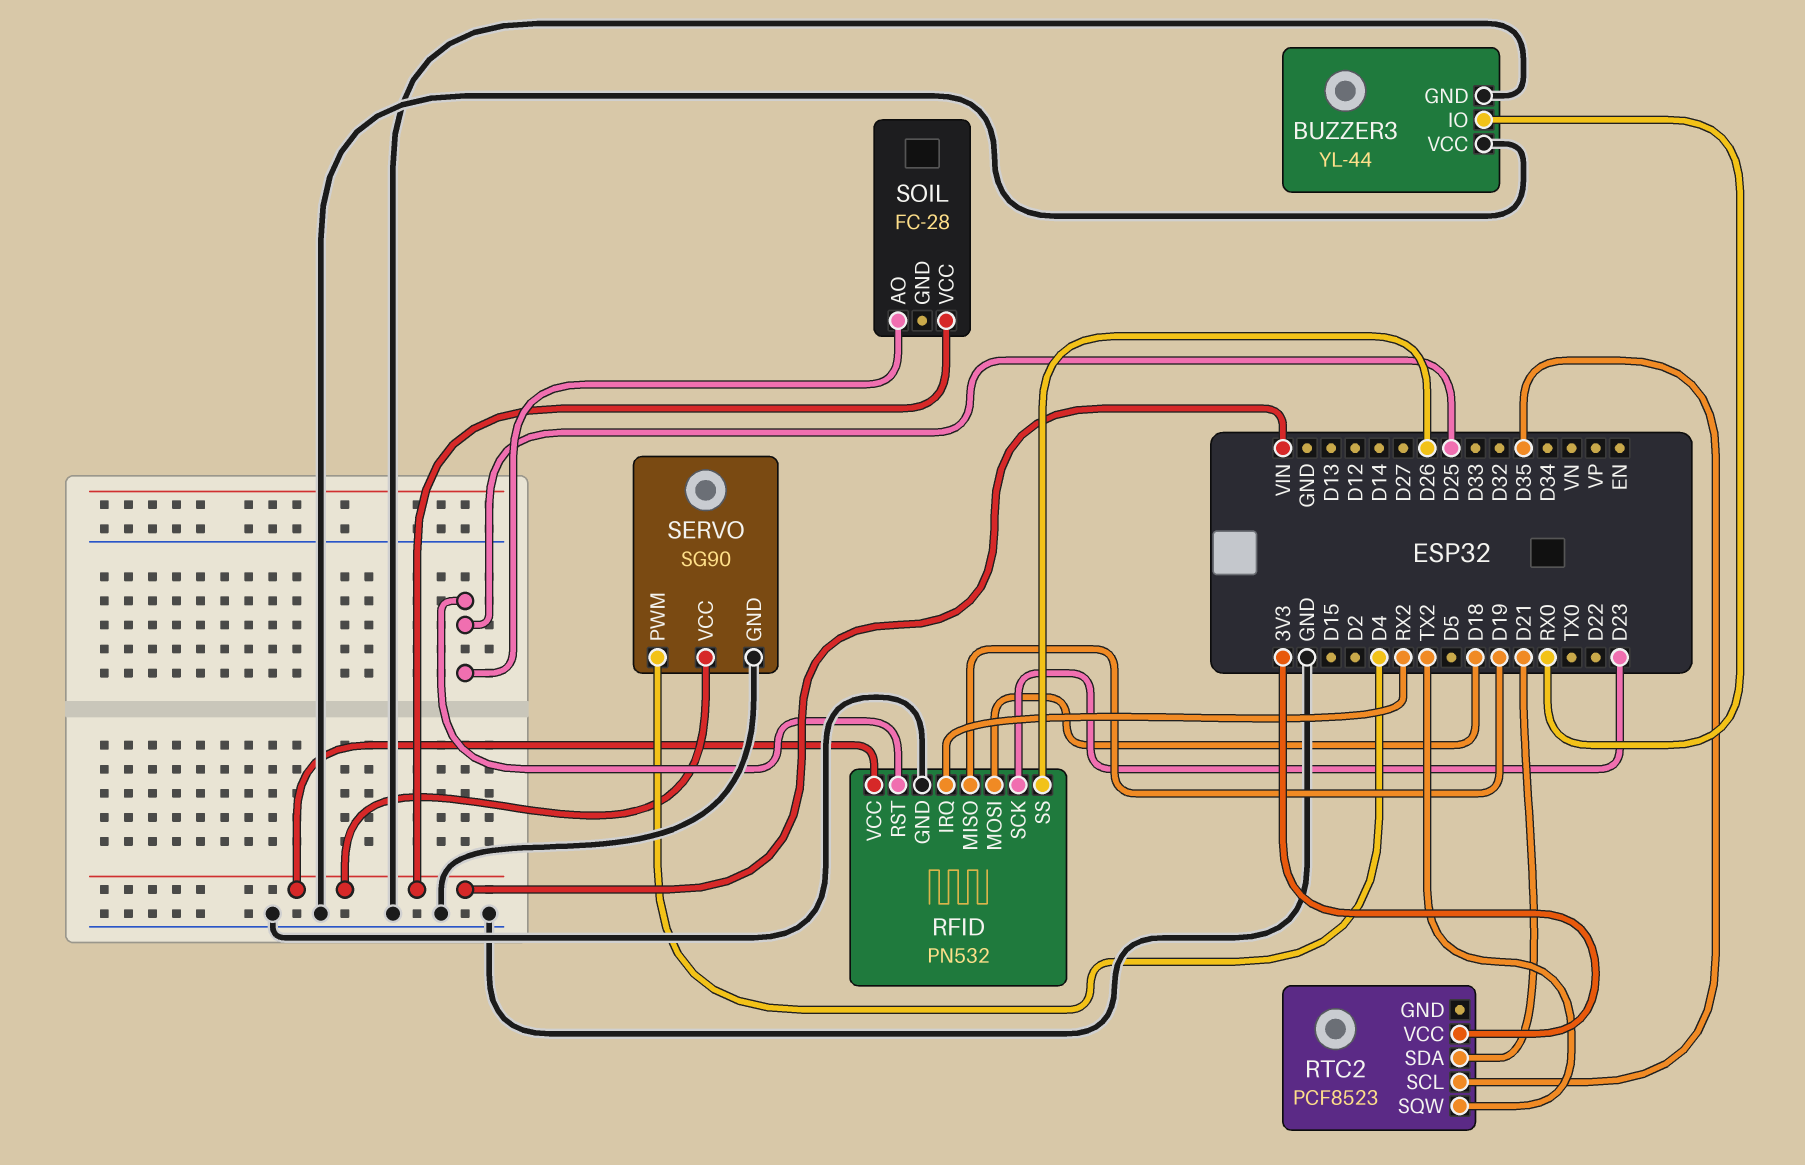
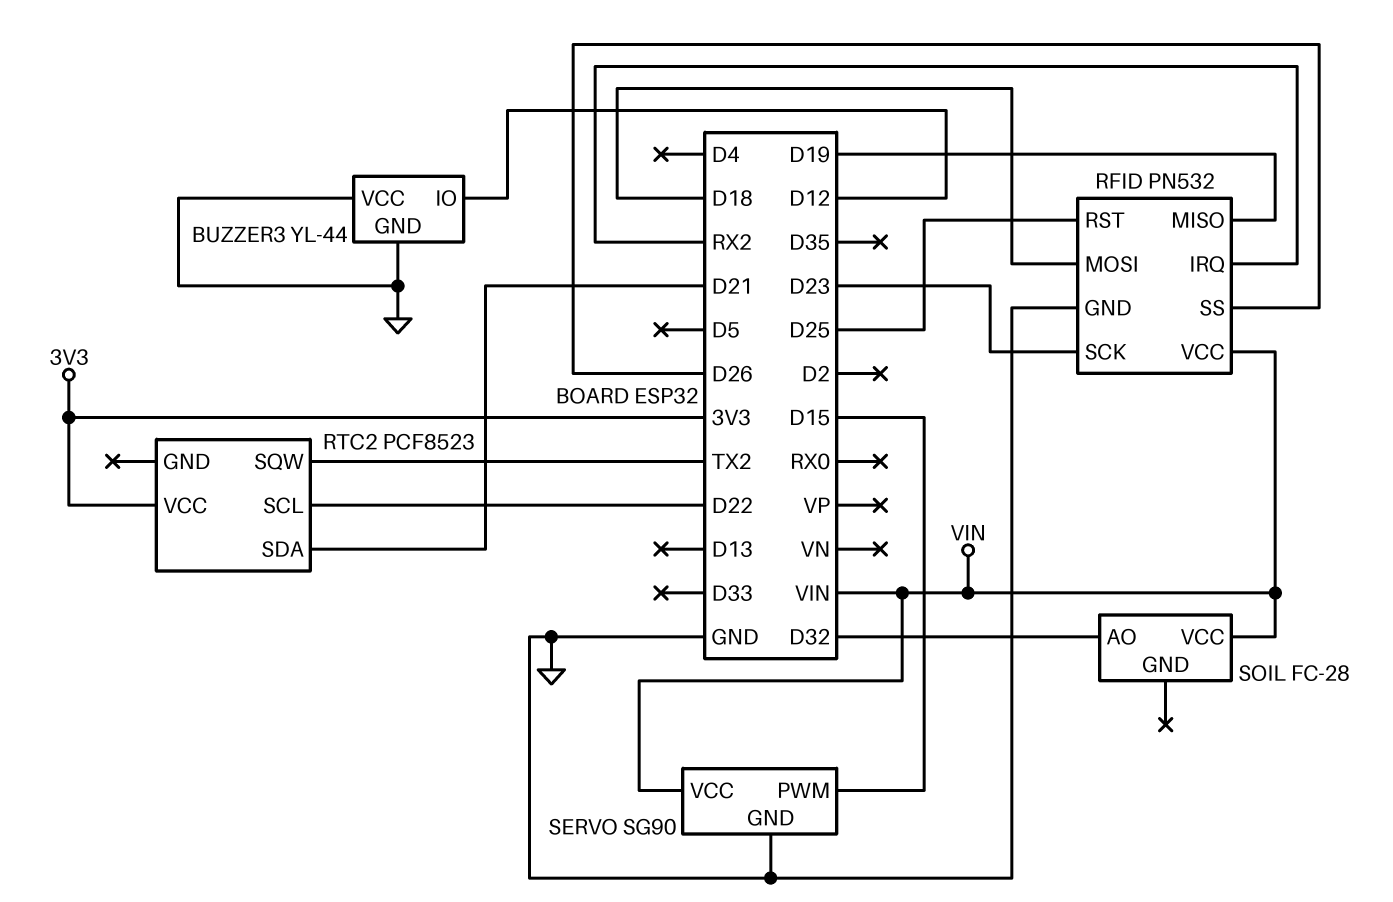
BUZZER3 pin IO: RX0 -> D12
RTC2 pin SCL: D35 -> D22
SERVO pin PWM: D4 -> D15
SOIL pin AO: D25 -> D32

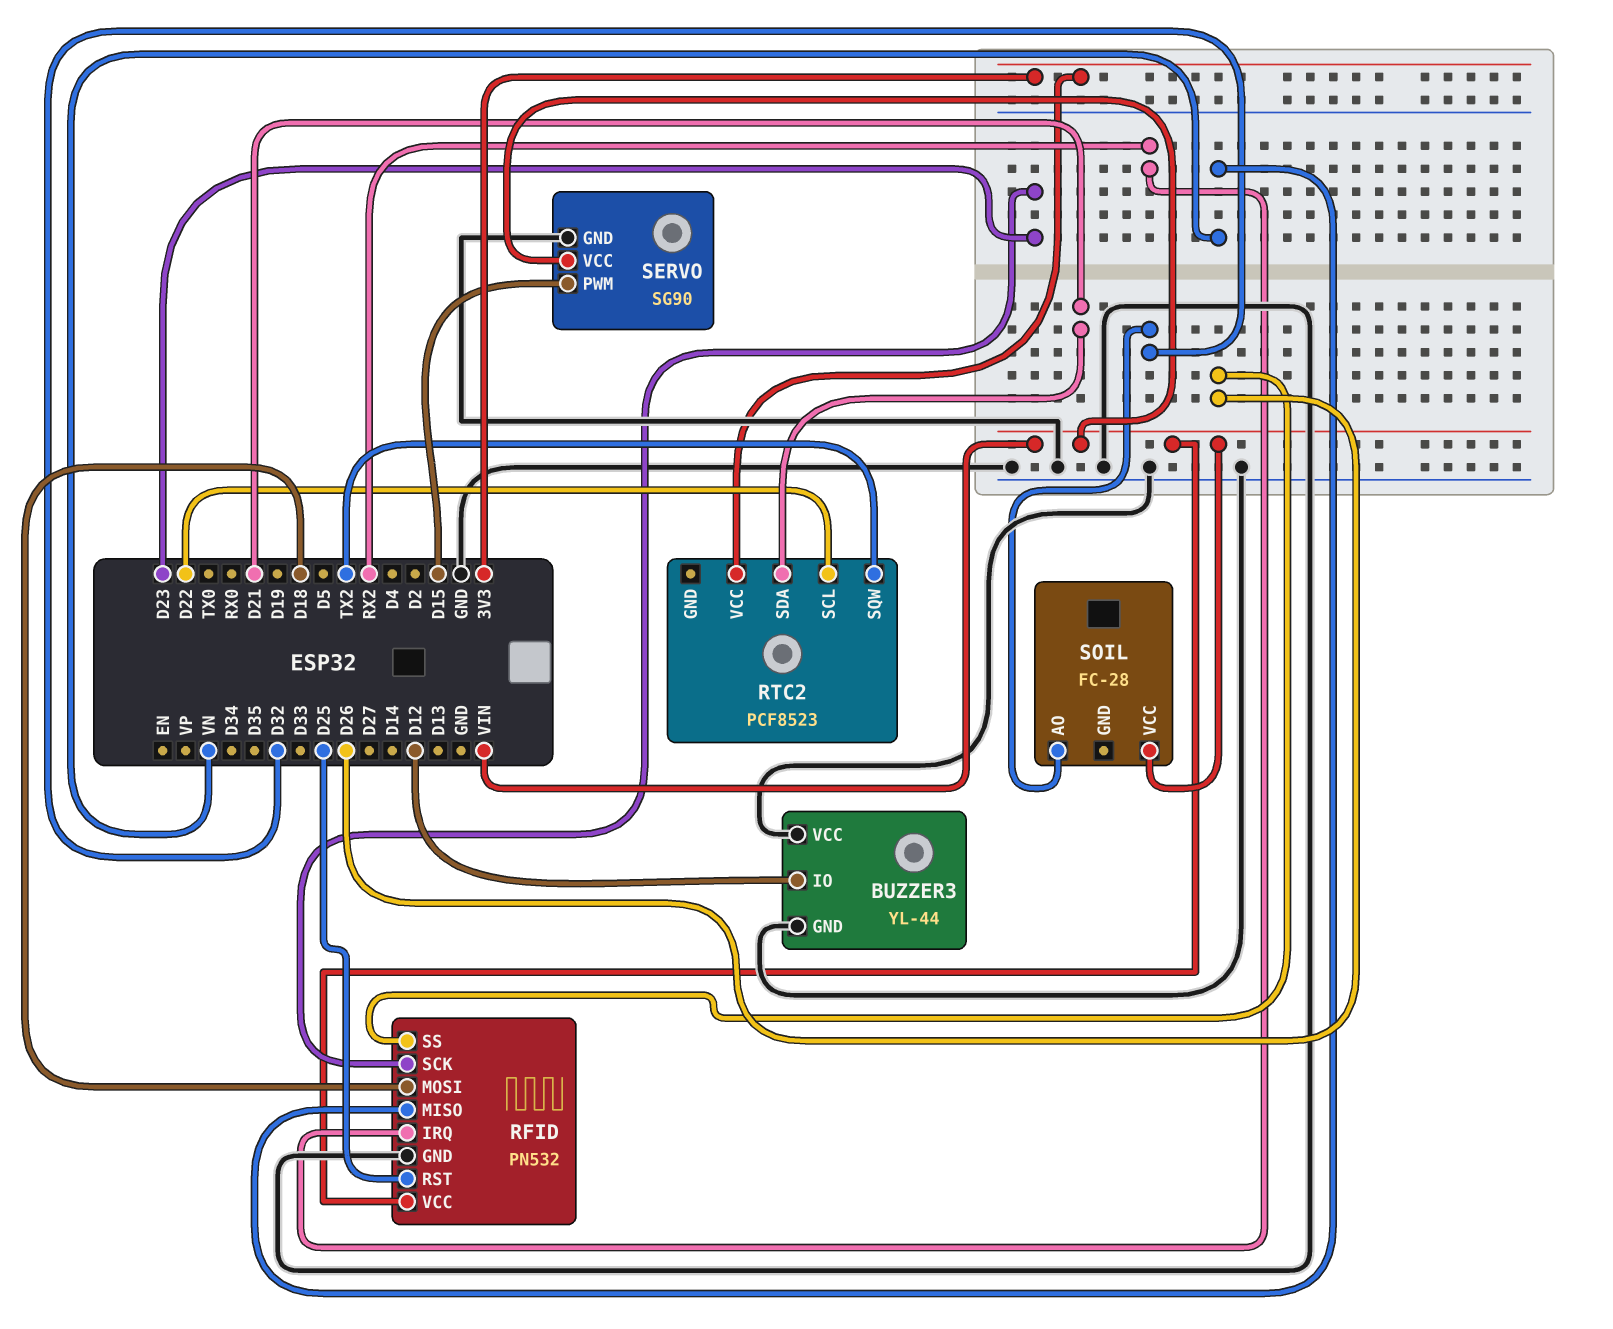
RFID pin MISO: D19 -> VN

